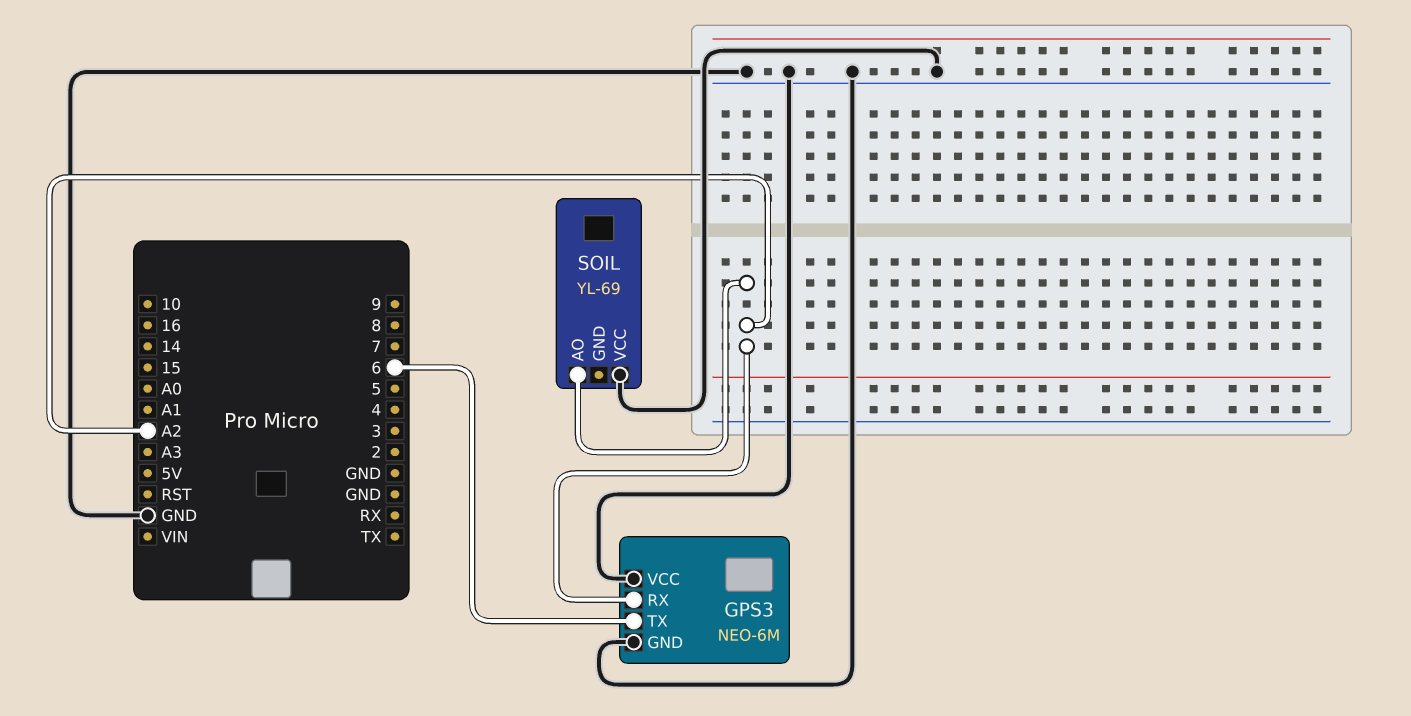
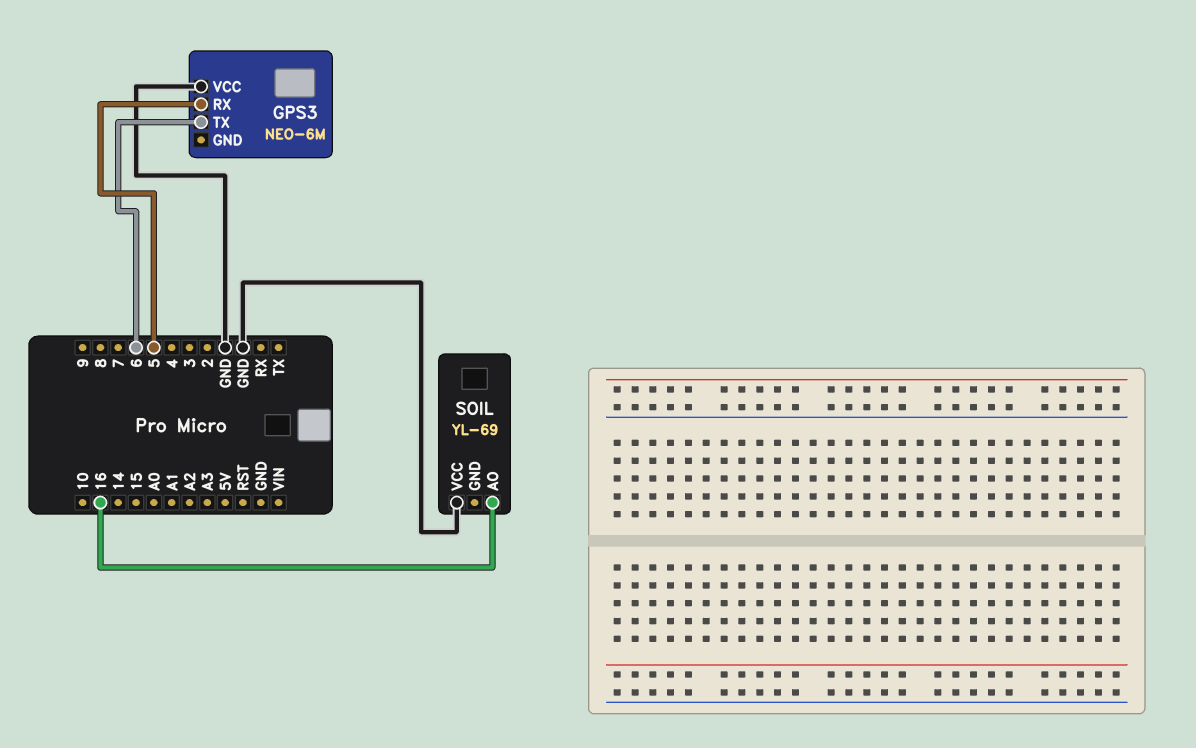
GPS3 pin GND: GND -> none
GPS3 pin RX: A2 -> 5
SOIL pin AO: A2 -> 16

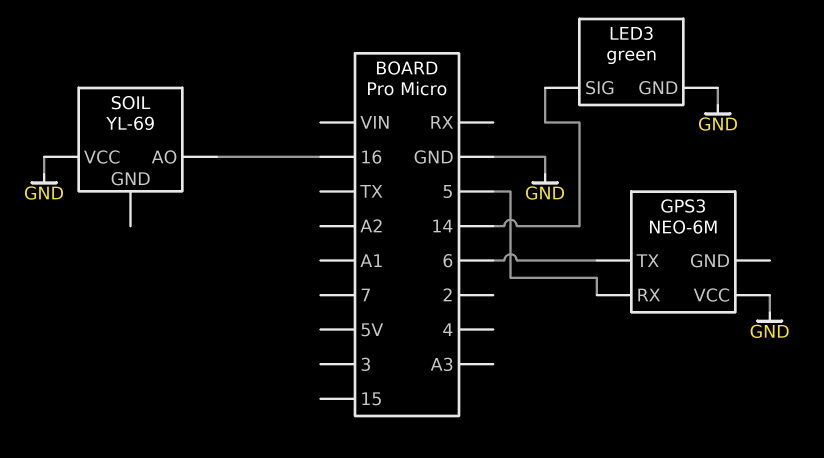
LED3: none -> green
LED3 pin GND: none -> GND
LED3 pin SIG: none -> 14

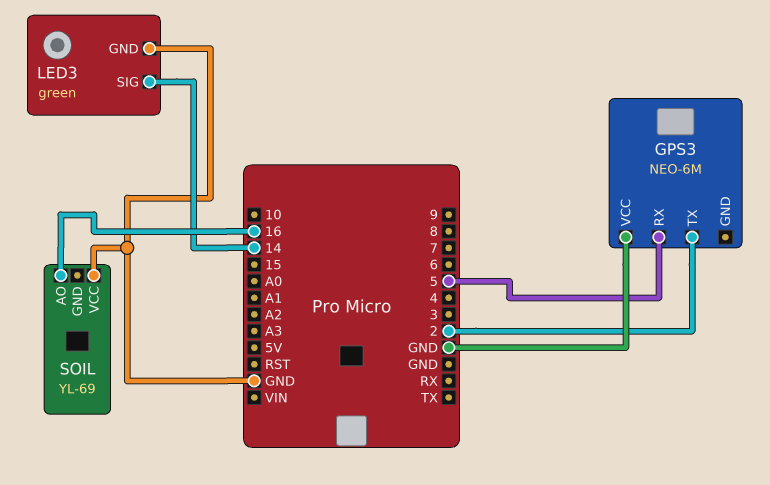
GPS3 pin TX: 6 -> 2

